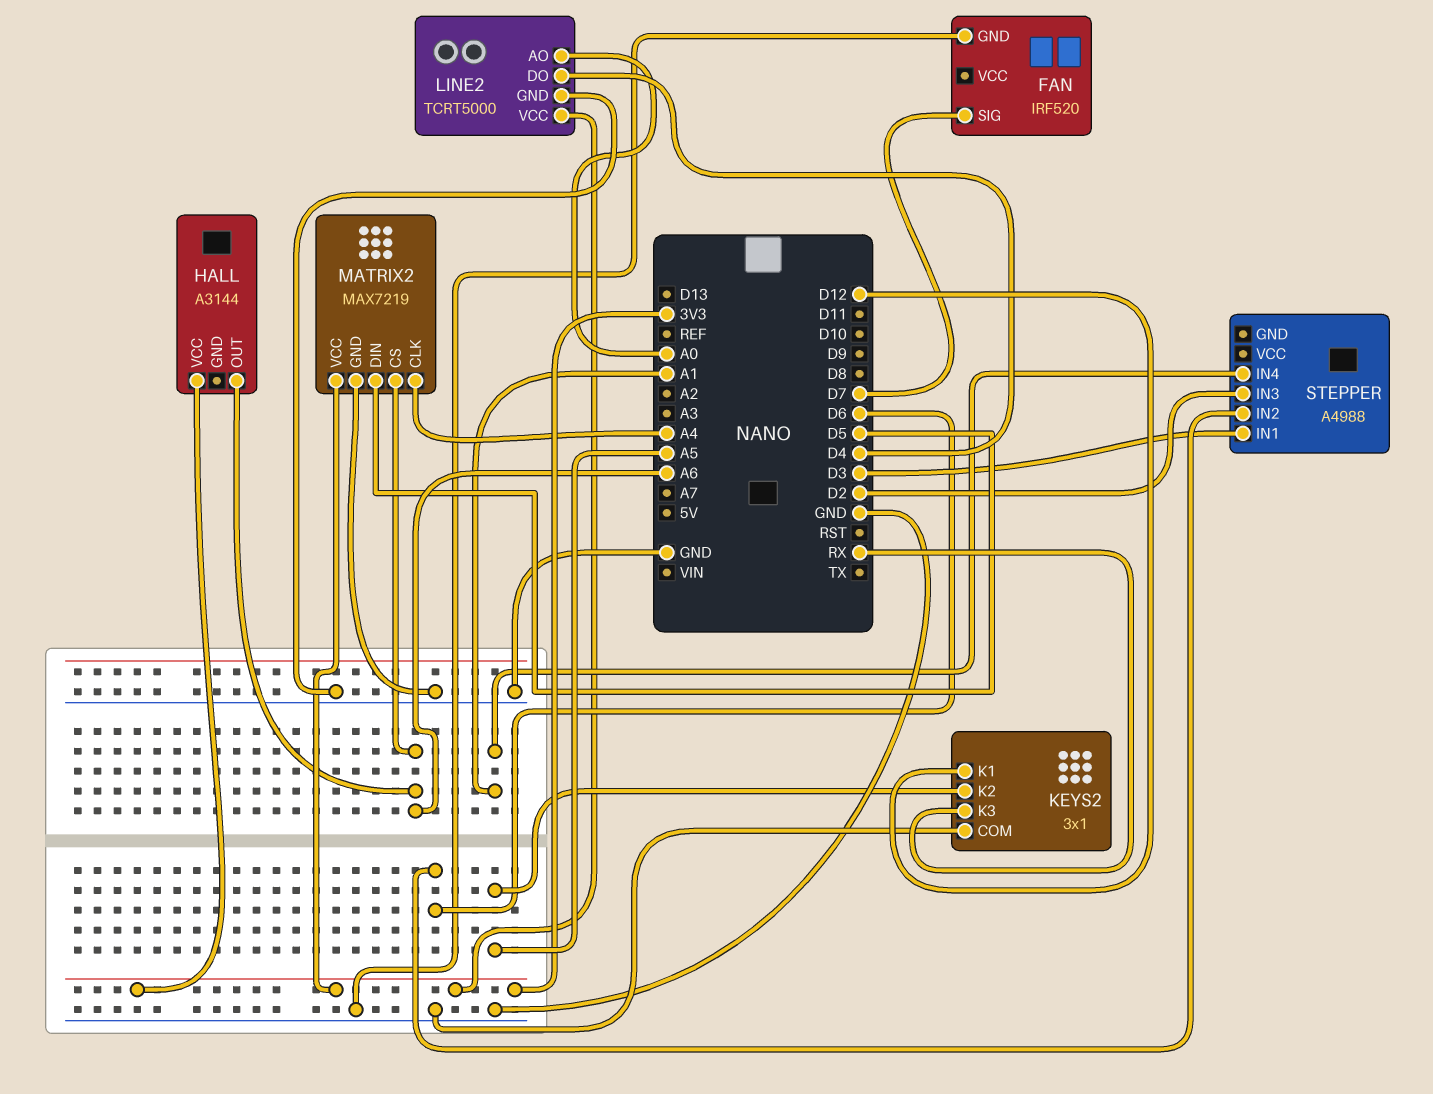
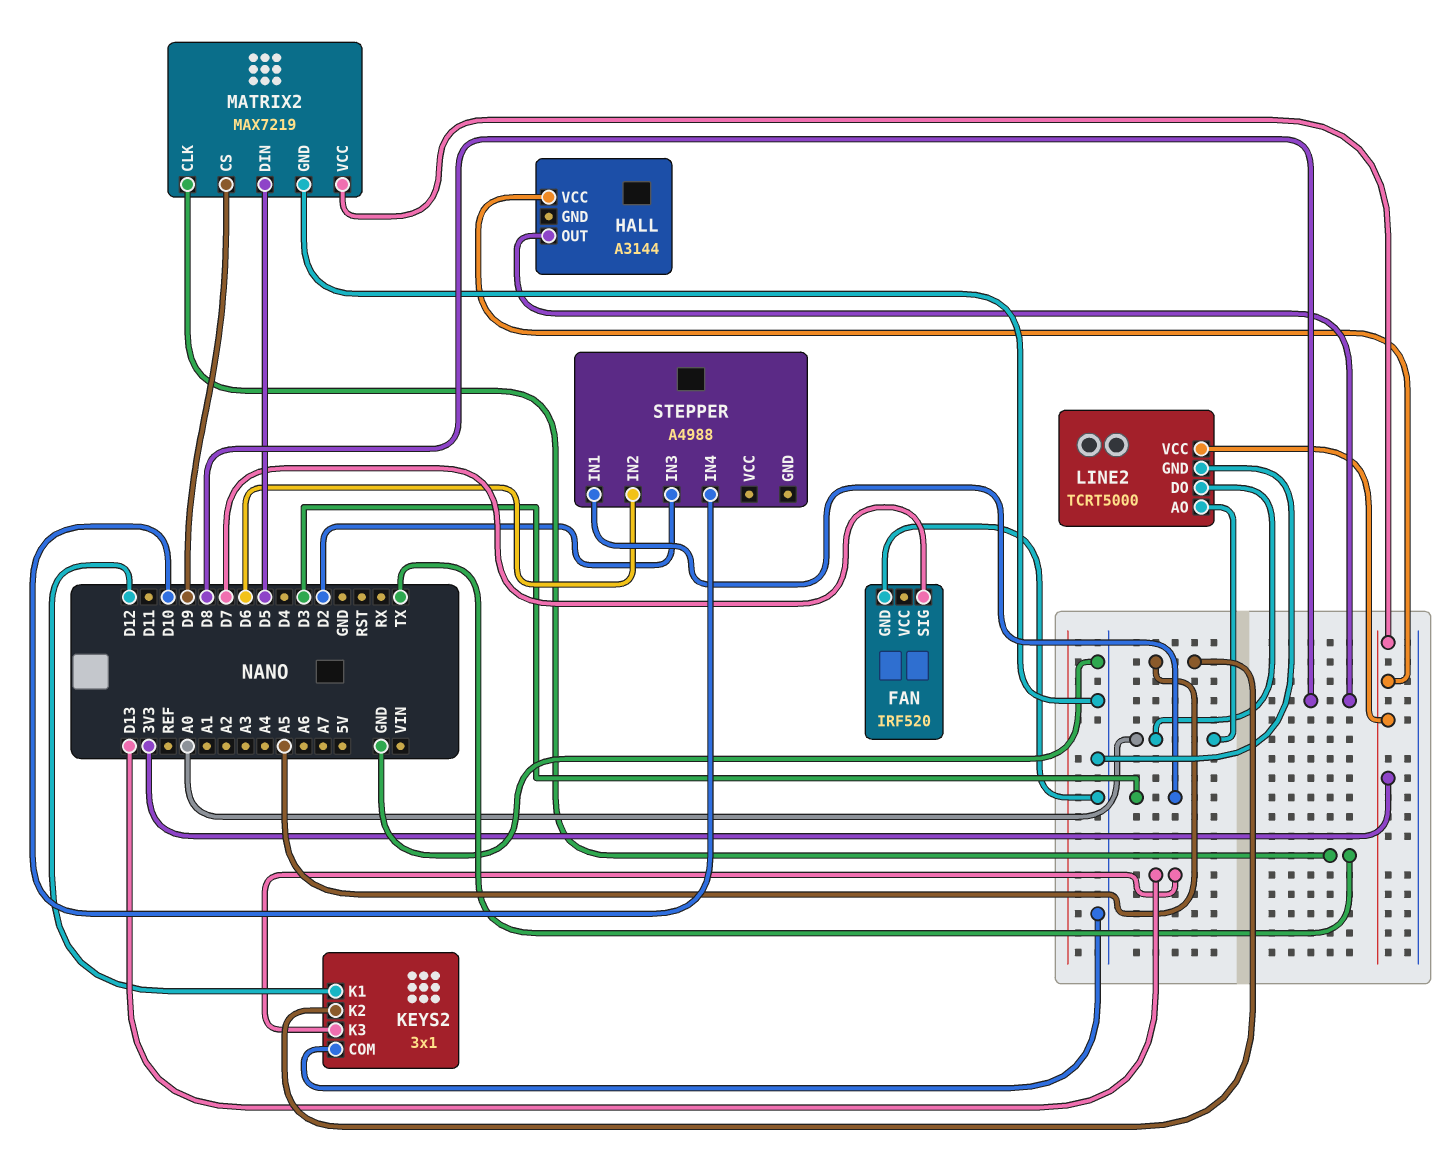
HALL pin OUT: A6 -> D8
KEYS2 pin K3: RX -> D13
LINE2 pin DO: D4 -> A0
MATRIX2 pin CLK: A4 -> TX
MATRIX2 pin CS: A6 -> D9
STEPPER pin IN4: A1 -> D10

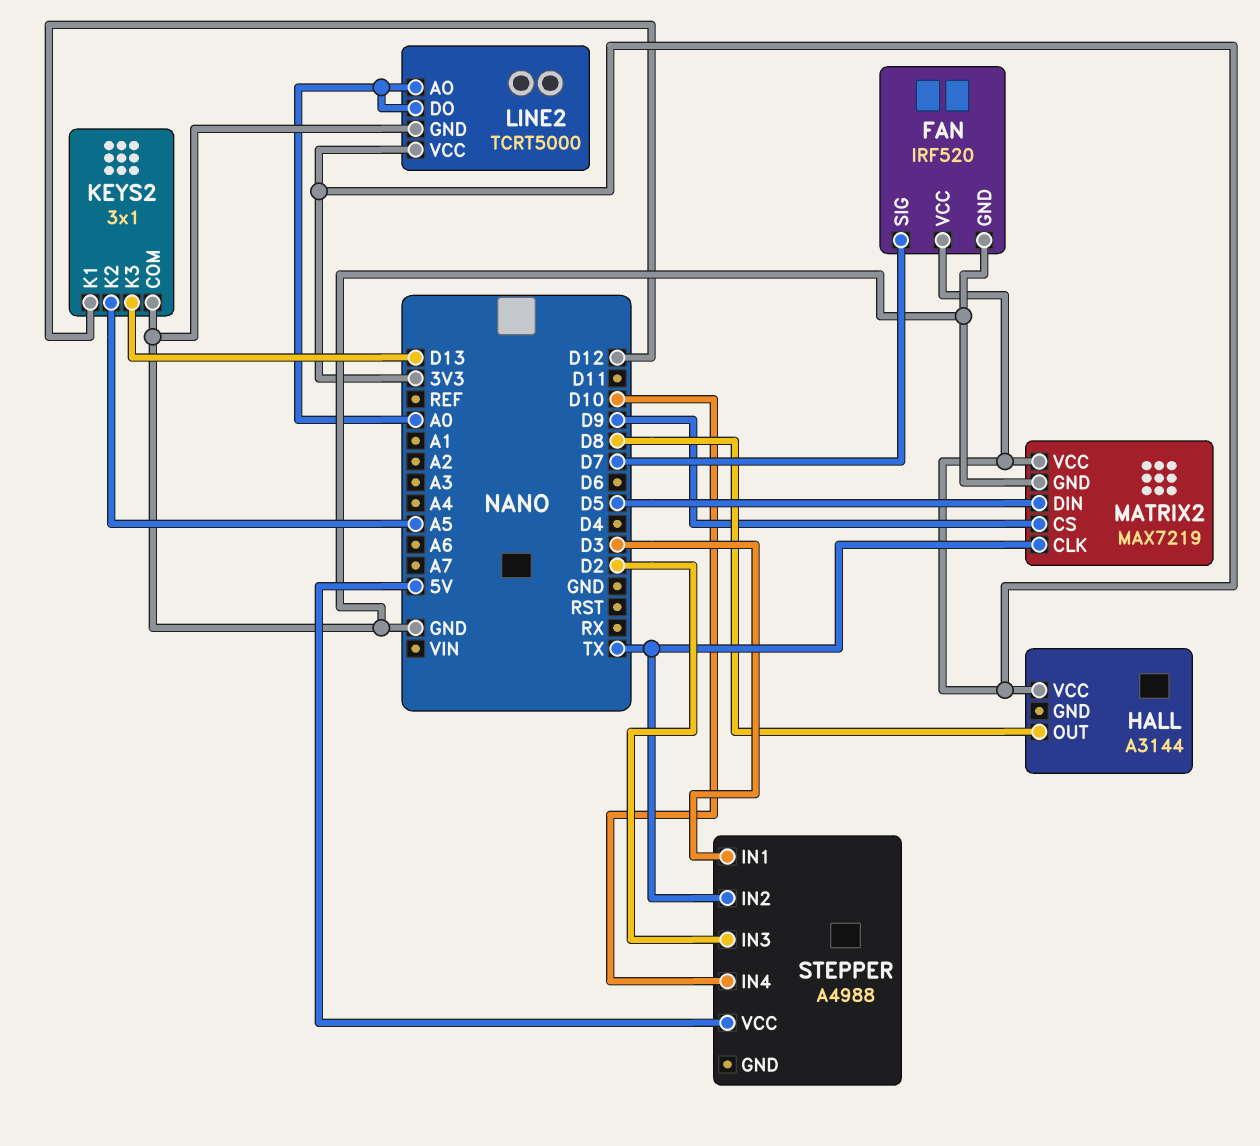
FAN pin VCC: none -> 3V3
STEPPER pin IN2: D6 -> TX
STEPPER pin VCC: none -> 5V

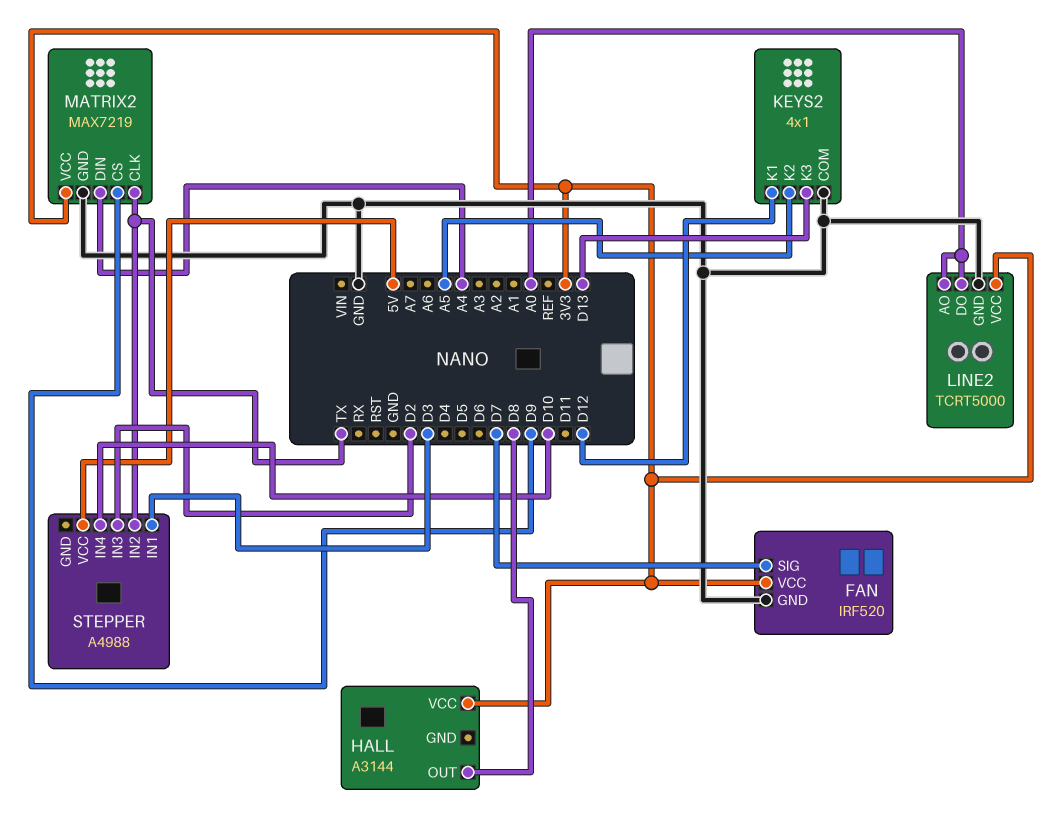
KEYS2: 3x1 -> 4x1
MATRIX2 pin DIN: D5 -> A4

